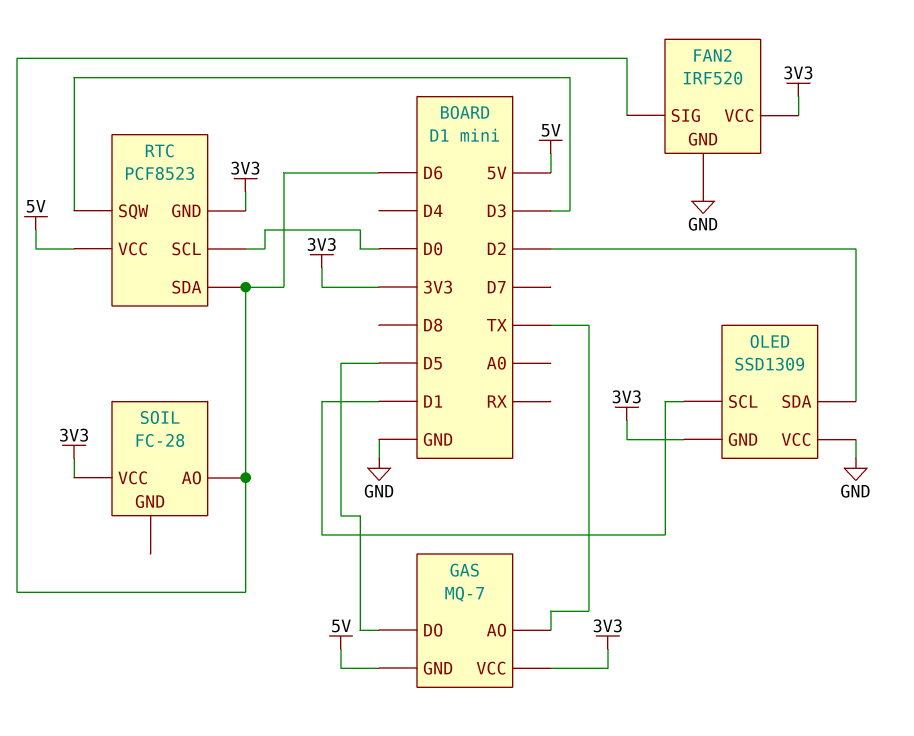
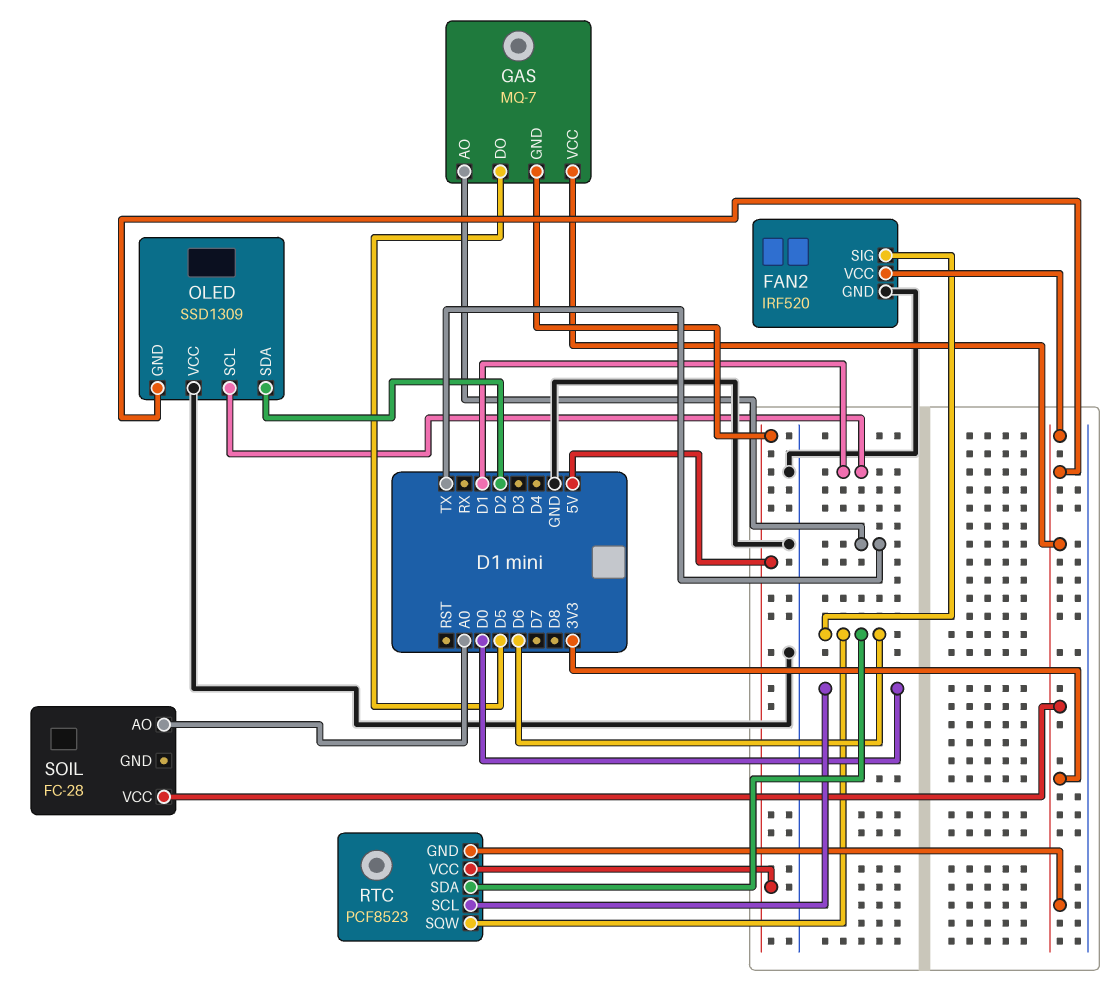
RTC pin SQW: D3 -> D6
SOIL pin AO: D6 -> A0

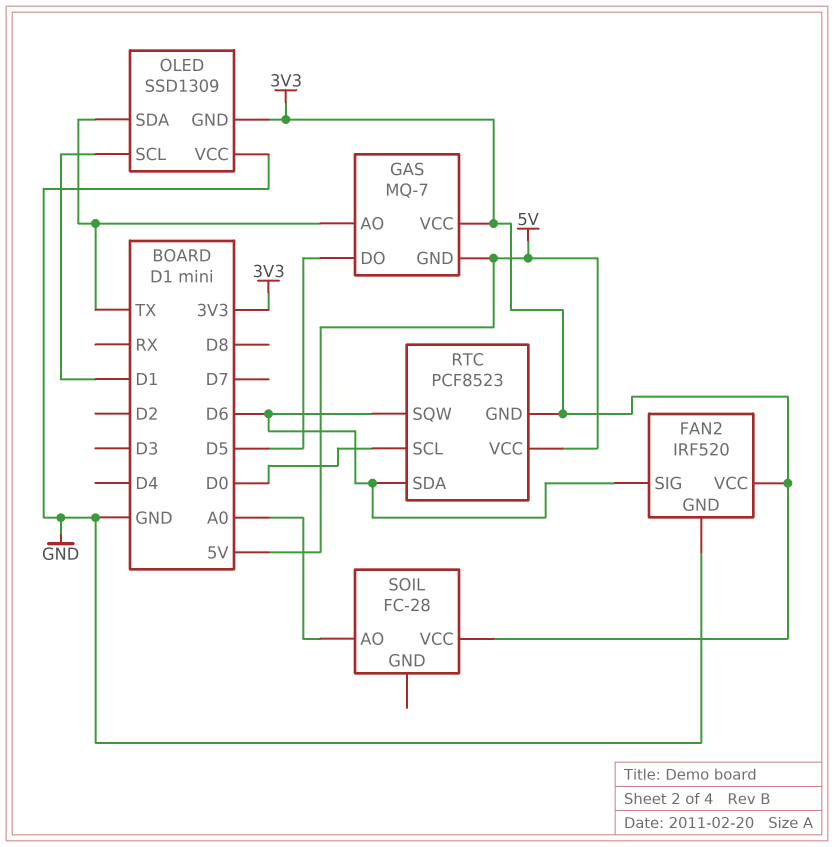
OLED pin SDA: D2 -> TX

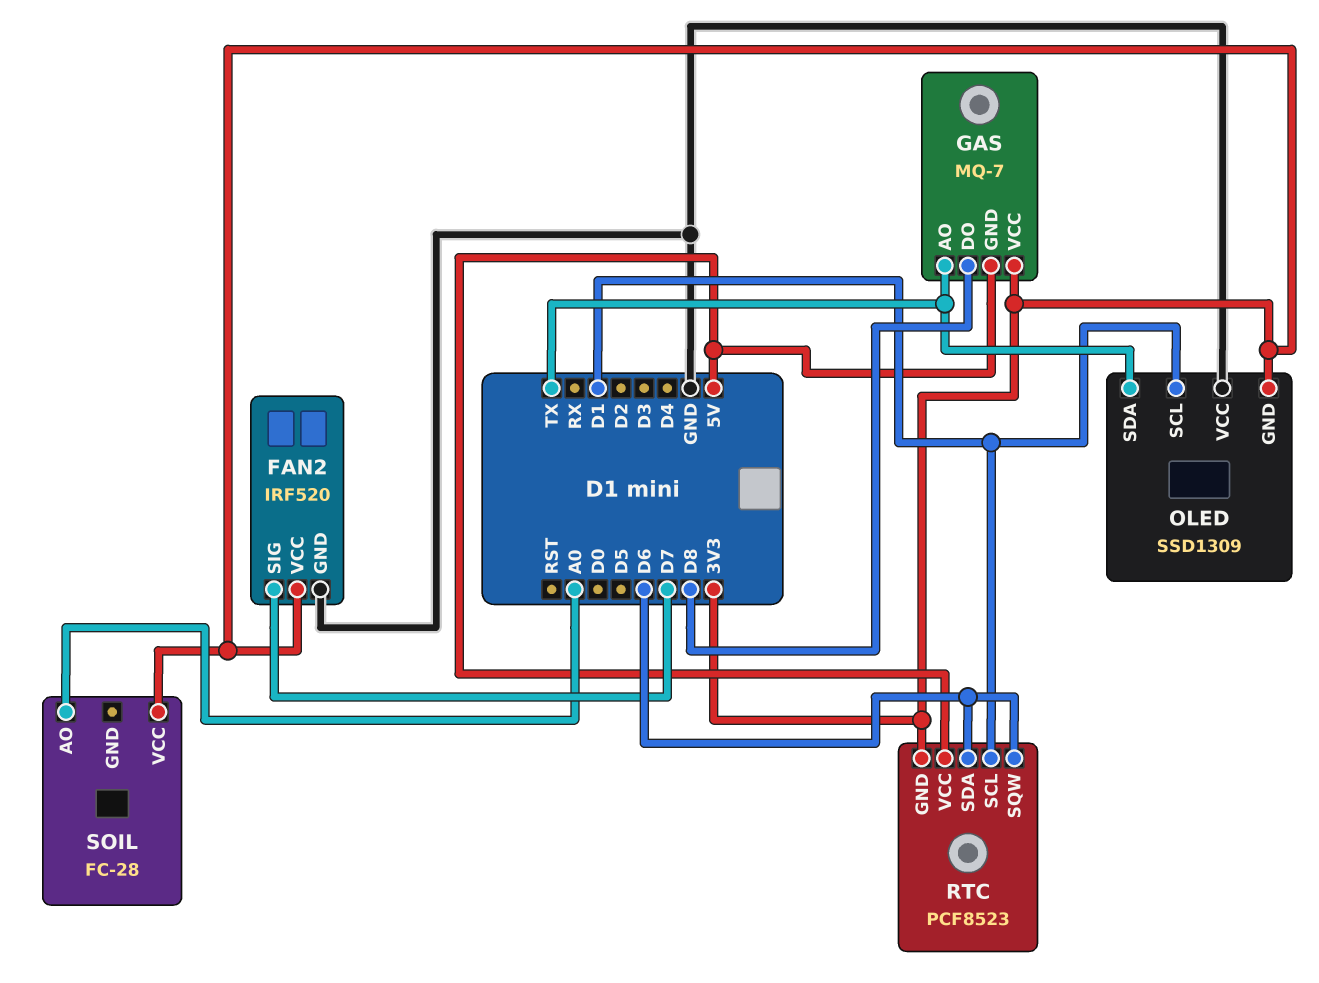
FAN2 pin SIG: D6 -> D7
GAS pin DO: D5 -> D8
RTC pin SCL: D0 -> D1

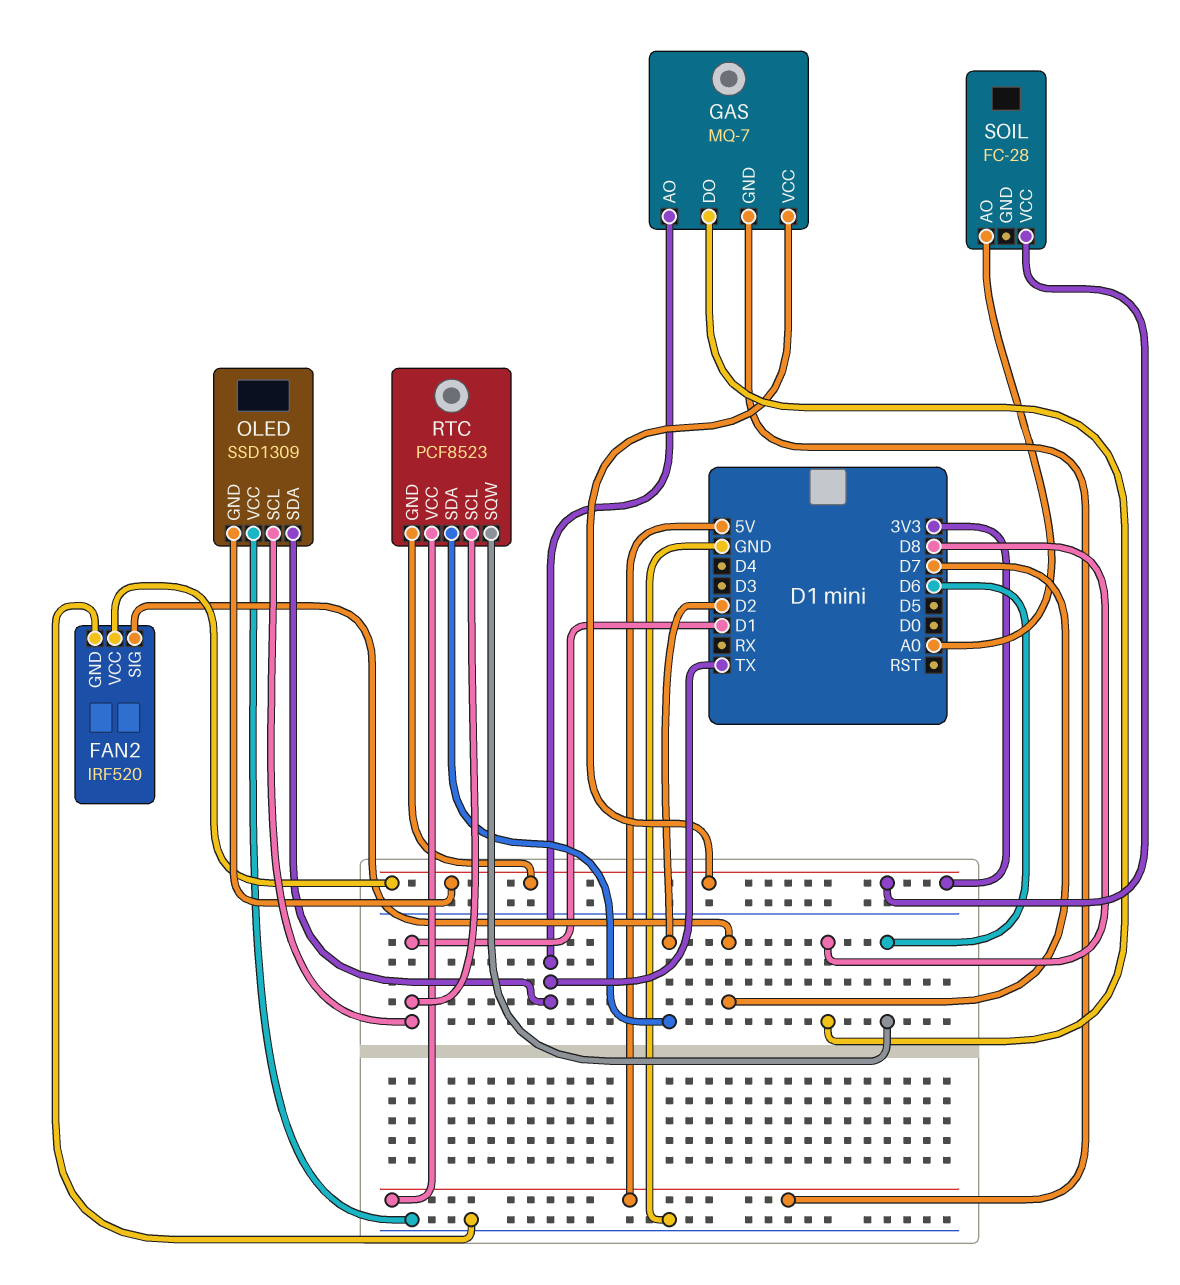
RTC pin SDA: D6 -> D2

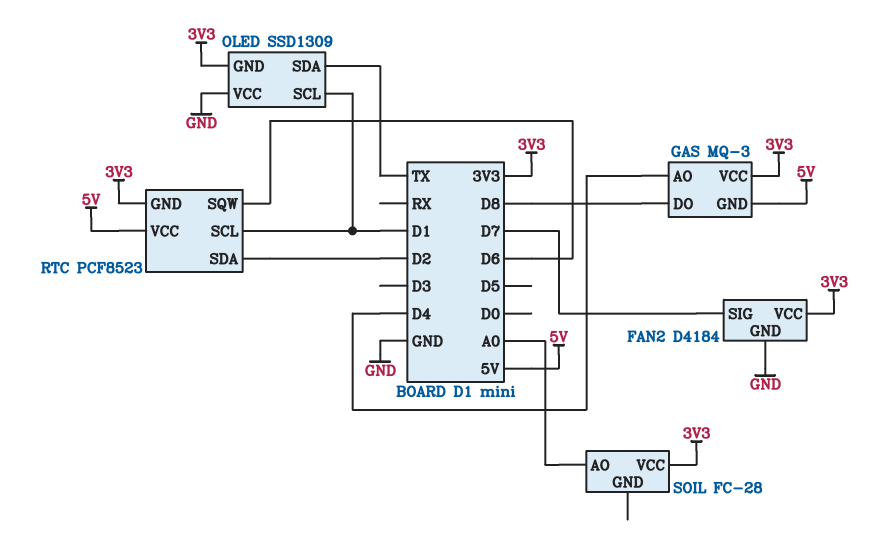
FAN2: IRF520 -> D4184
GAS: MQ-7 -> MQ-3
GAS pin AO: TX -> D4

